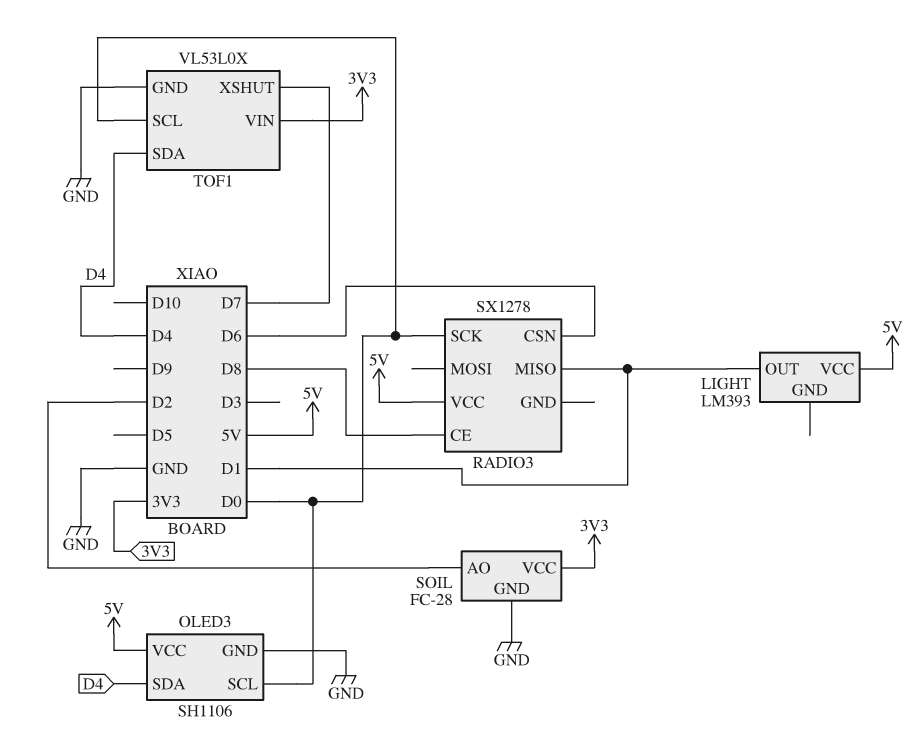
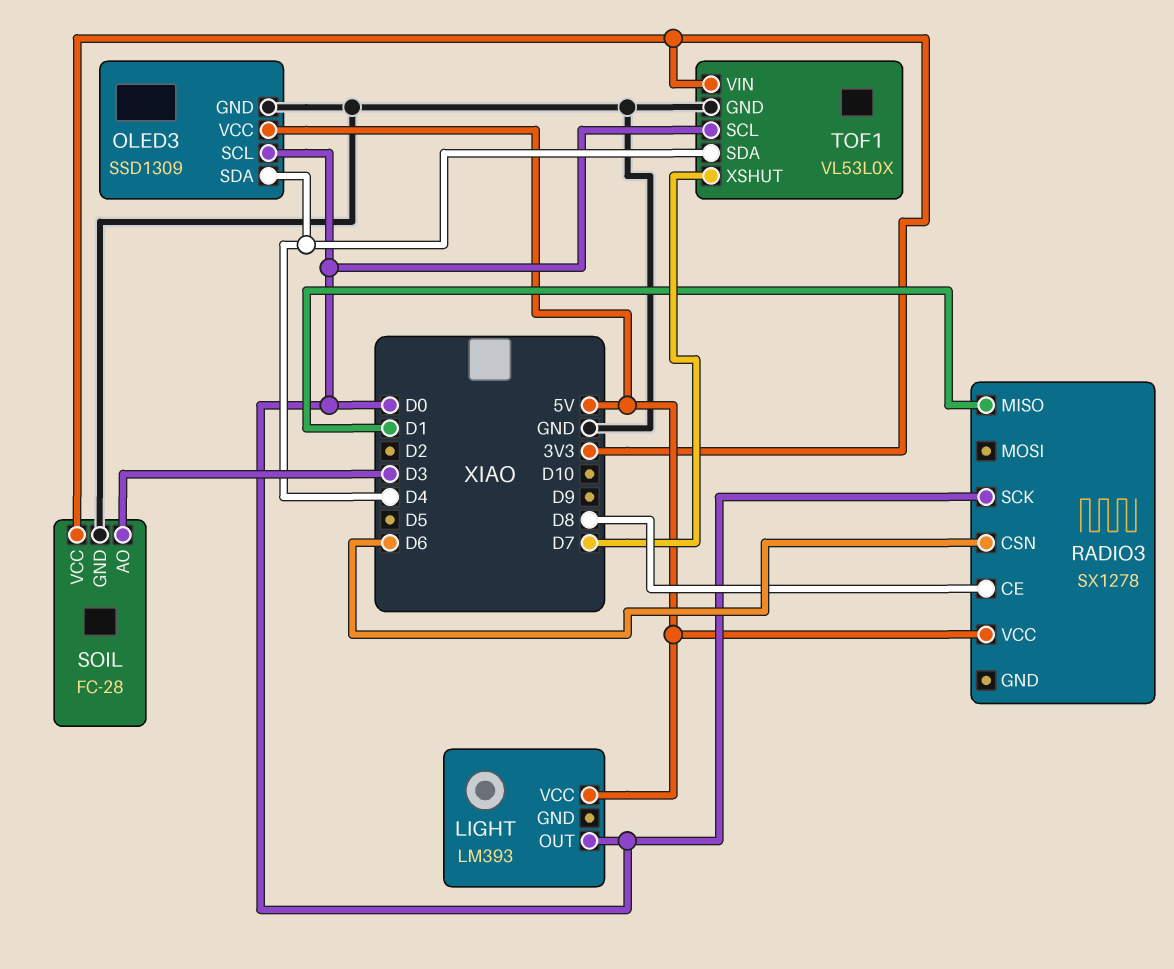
LIGHT pin OUT: D1 -> D0
OLED3: SH1106 -> SSD1309
SOIL pin AO: D2 -> D3

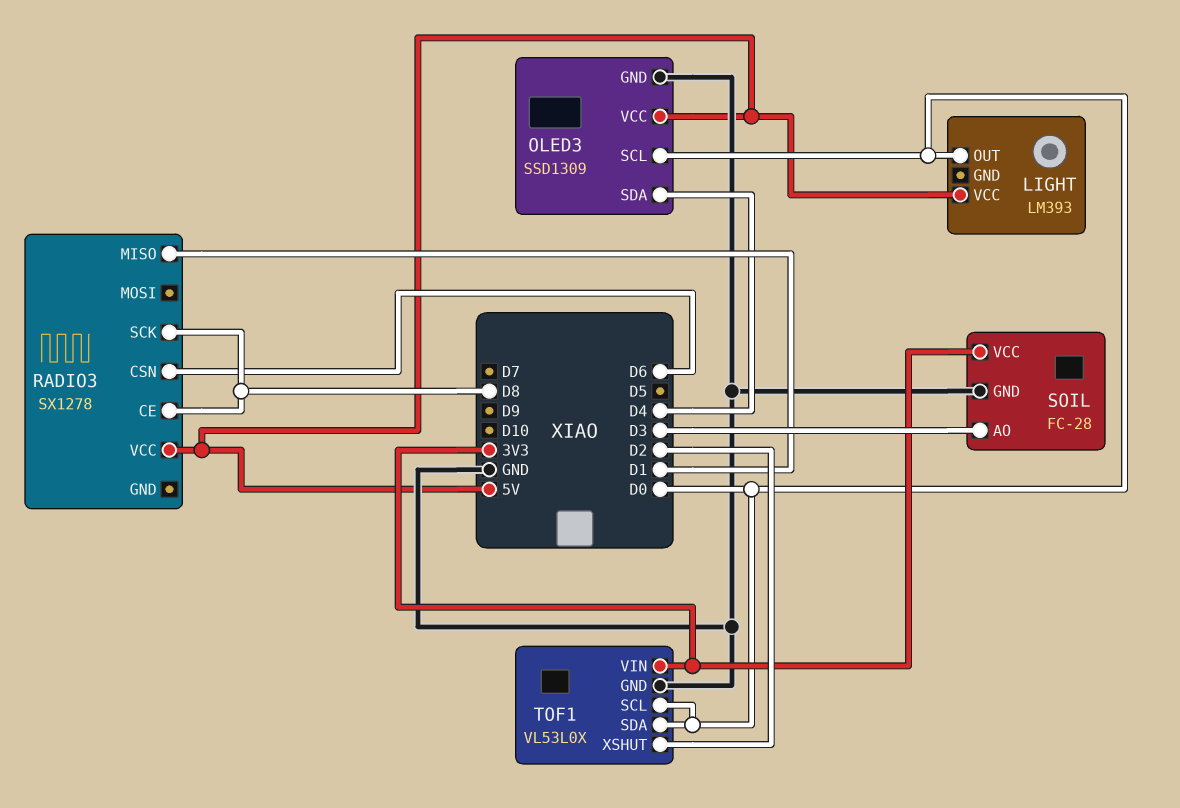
RADIO3 pin SCK: D0 -> D8
TOF1 pin SDA: D4 -> D0
TOF1 pin XSHUT: D7 -> D2

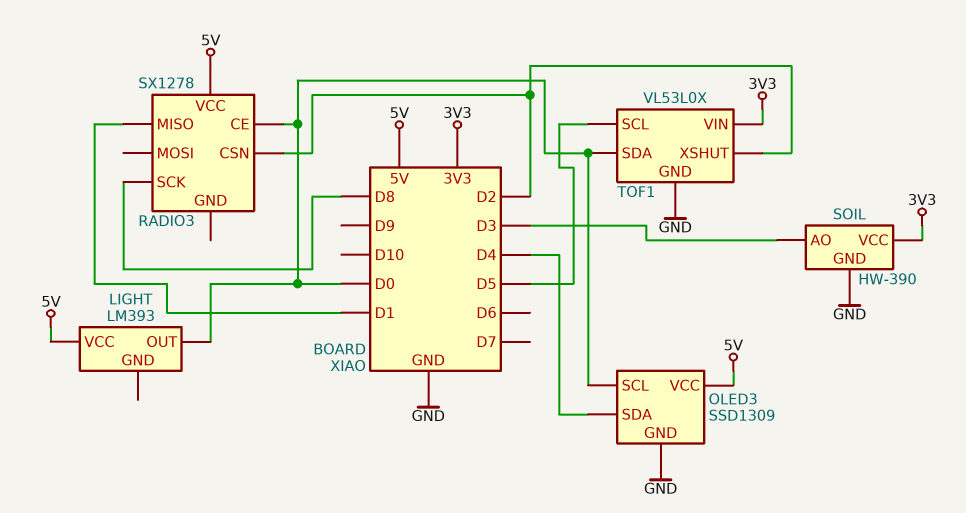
RADIO3 pin CE: D8 -> D0
RADIO3 pin CSN: D6 -> D2
SOIL: FC-28 -> HW-390
TOF1 pin SCL: D0 -> D5

